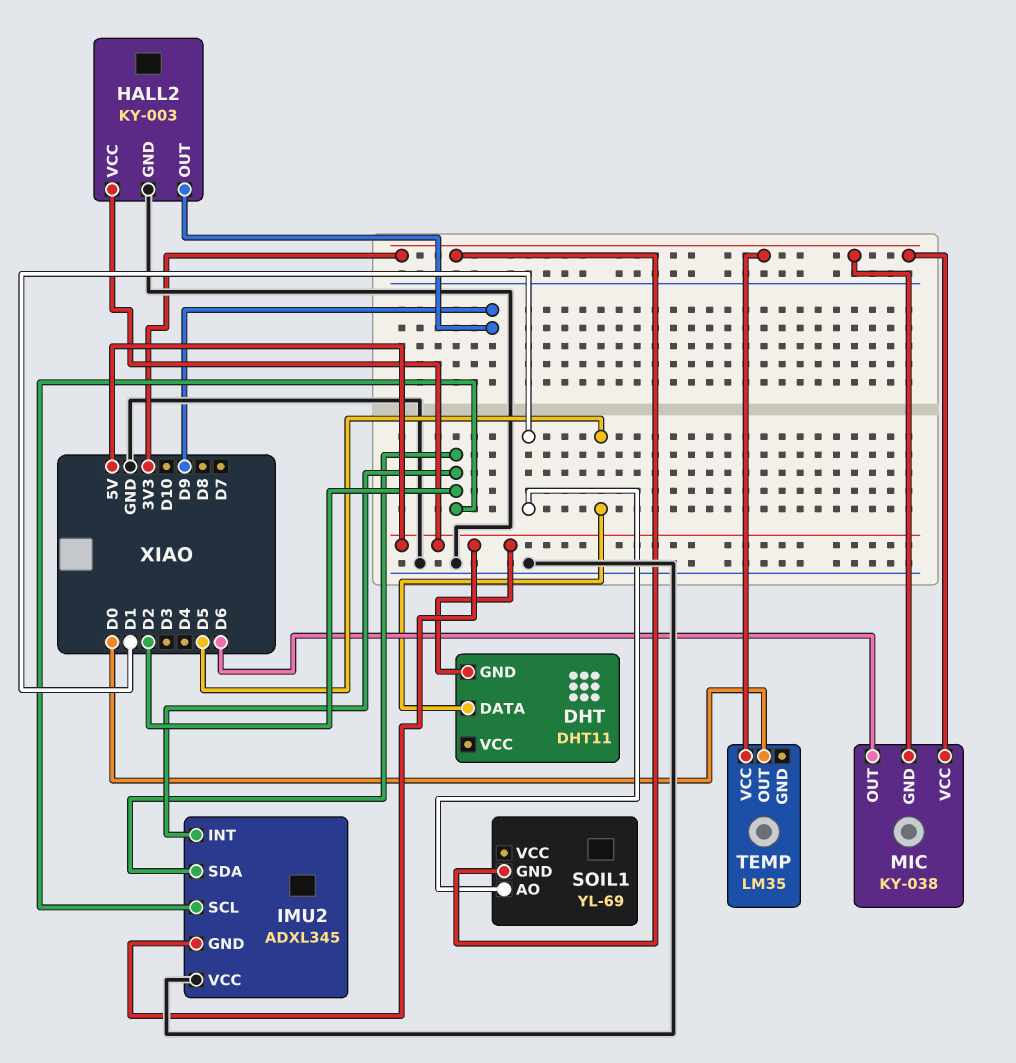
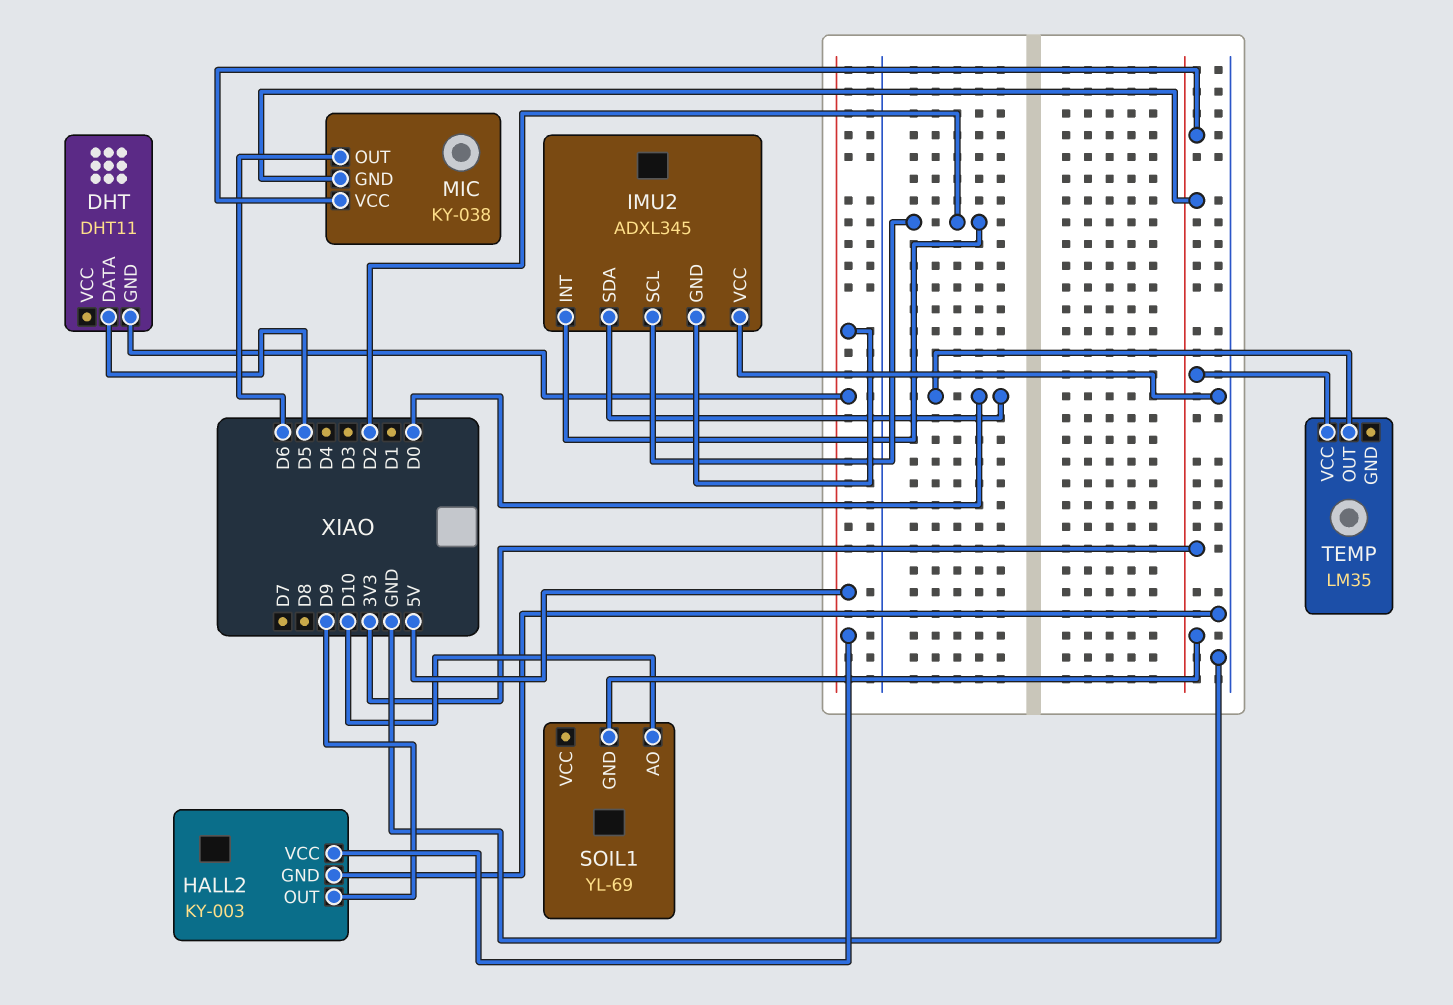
IMU2 pin SDA: D2 -> D0
SOIL1 pin AO: D1 -> D10

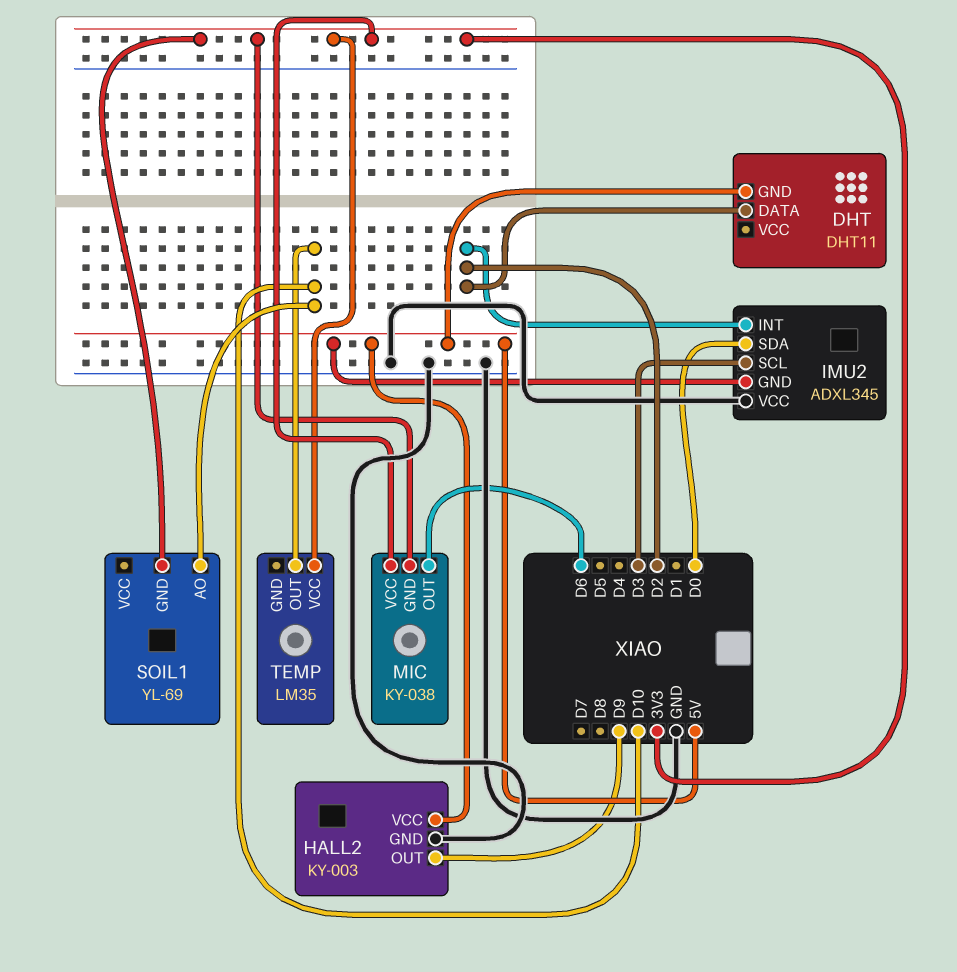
DHT pin DATA: D5 -> D2
IMU2 pin SCL: D2 -> D3
TEMP pin OUT: D0 -> D10

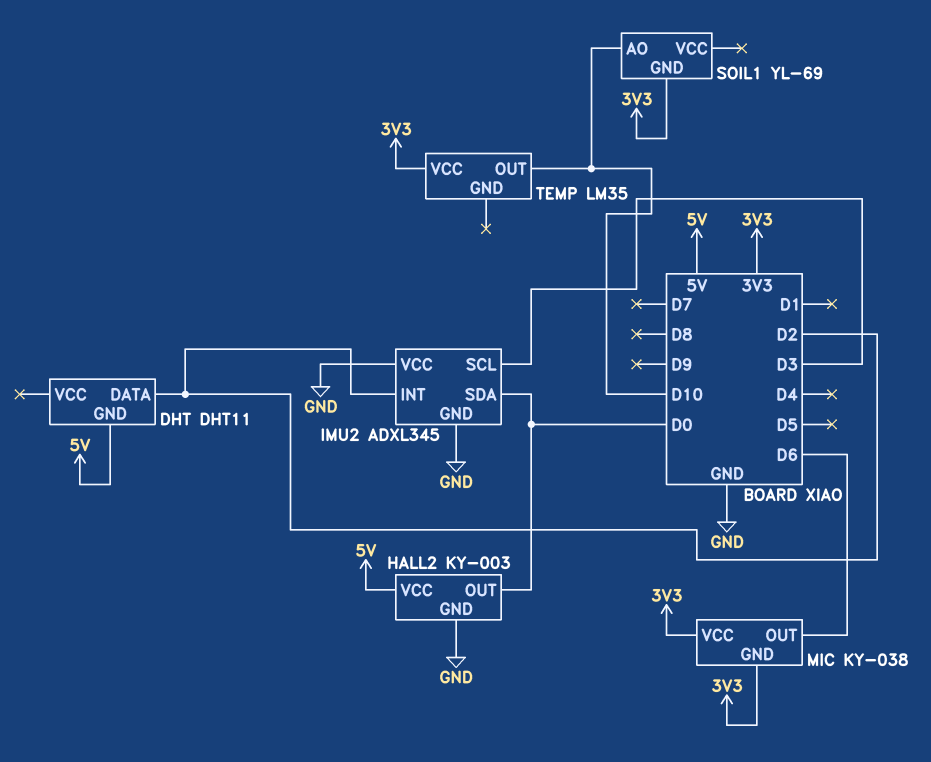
HALL2 pin OUT: D9 -> D0
IMU2 pin GND: 5V -> GND

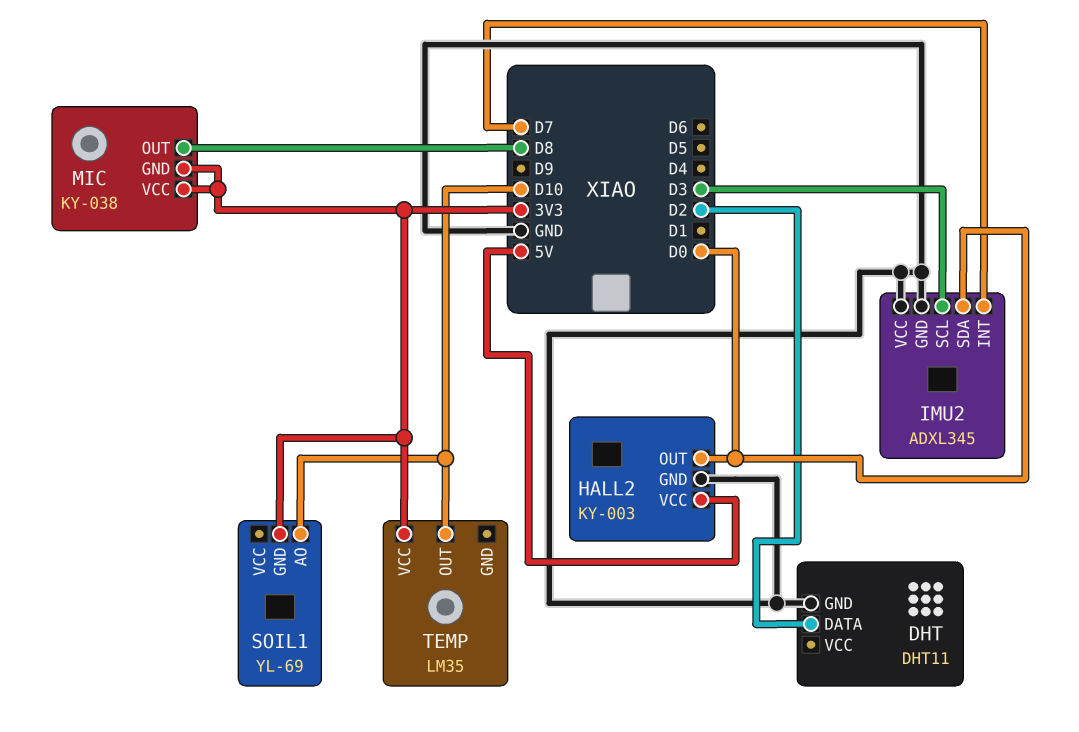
DHT pin GND: 5V -> GND
IMU2 pin INT: D2 -> D7
MIC pin OUT: D6 -> D8

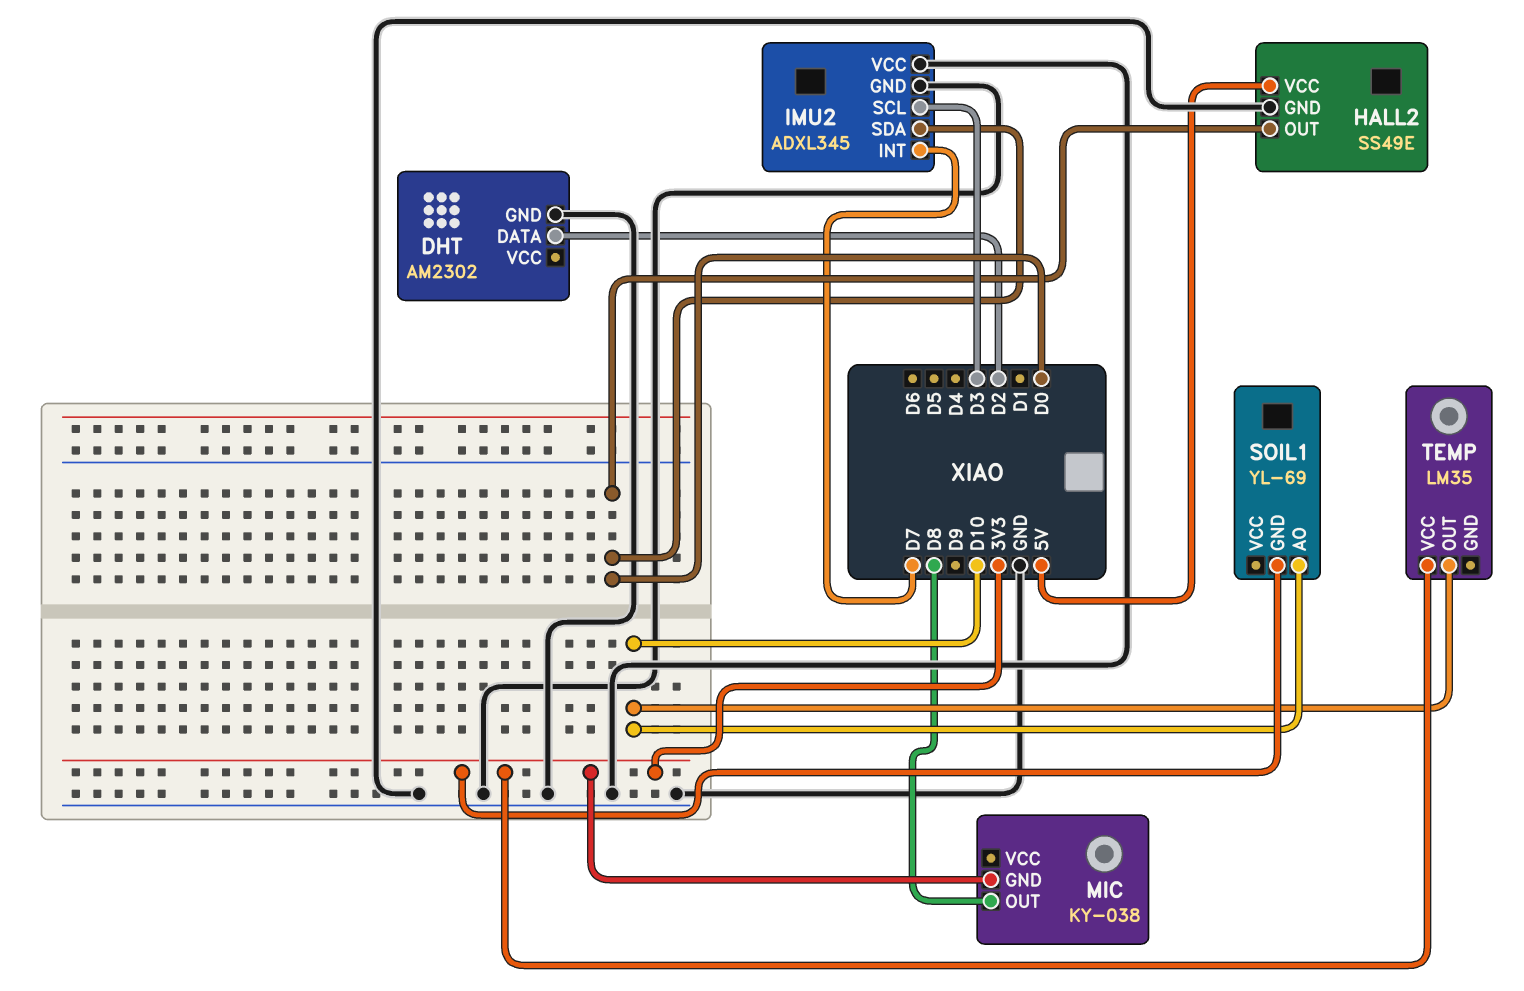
DHT: DHT11 -> AM2302
HALL2: KY-003 -> SS49E
MIC pin VCC: 3V3 -> none

